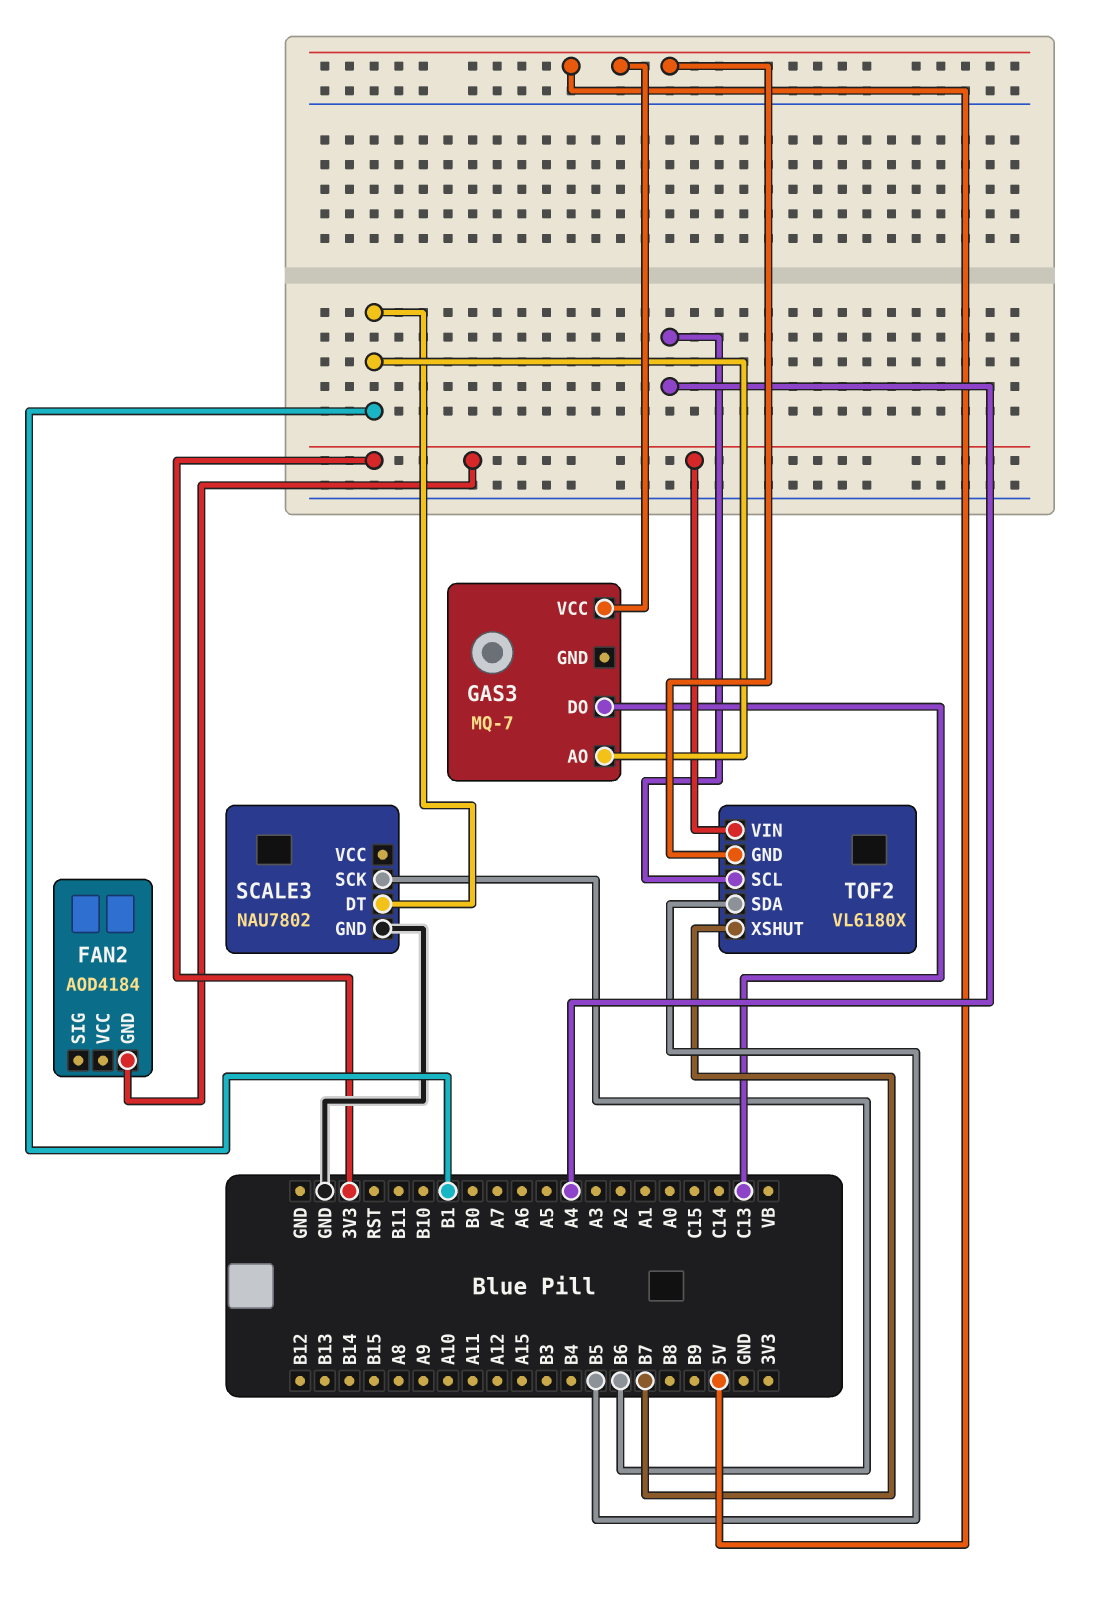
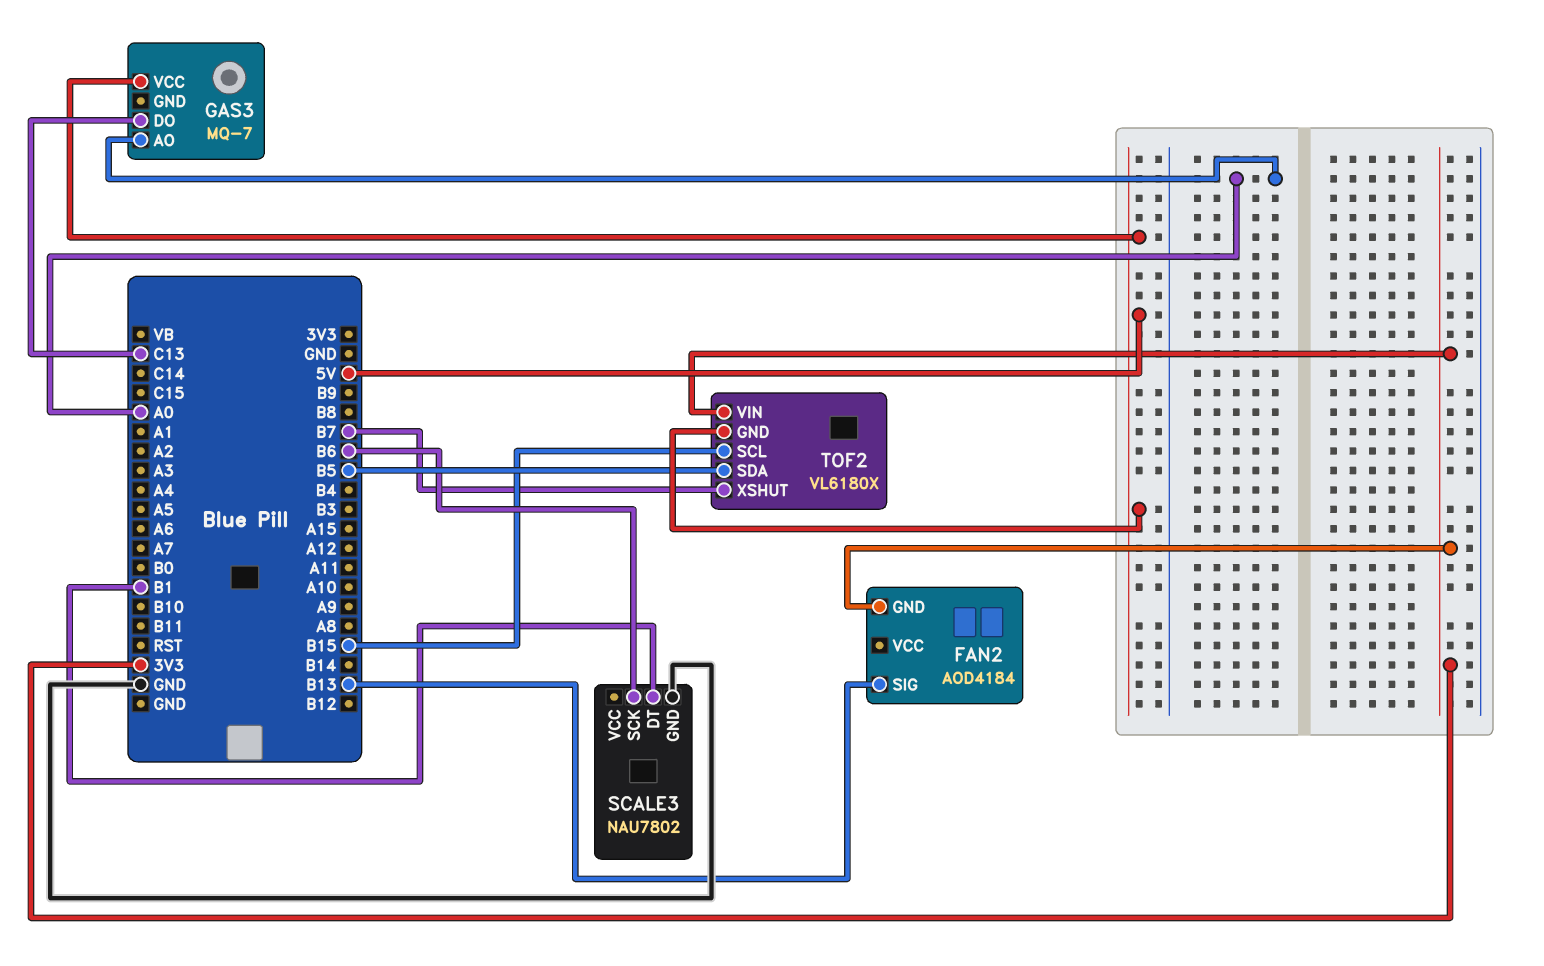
FAN2 pin SIG: none -> B13
GAS3 pin AO: B1 -> A0
TOF2 pin SCL: A4 -> B15

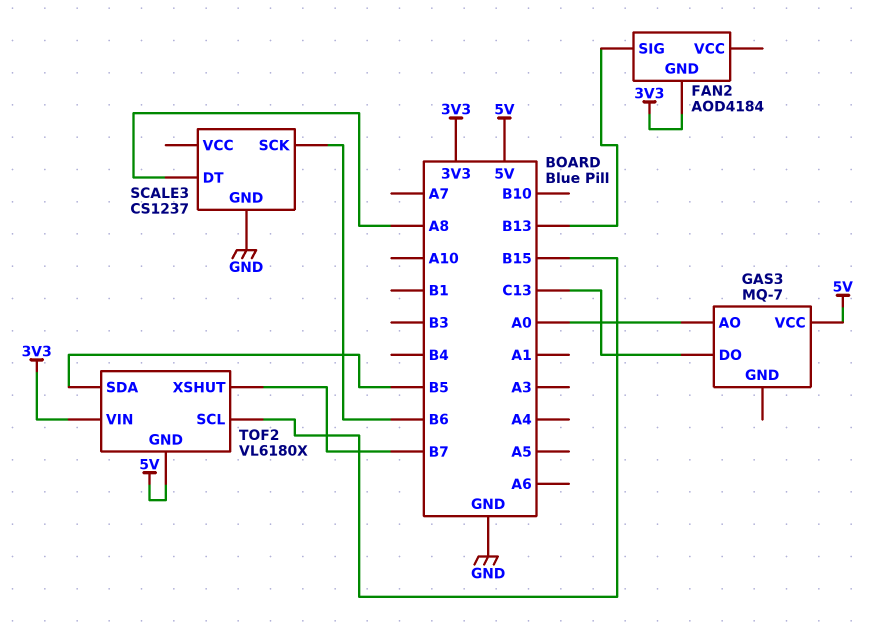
SCALE3: NAU7802 -> CS1237
SCALE3 pin DT: B1 -> A8

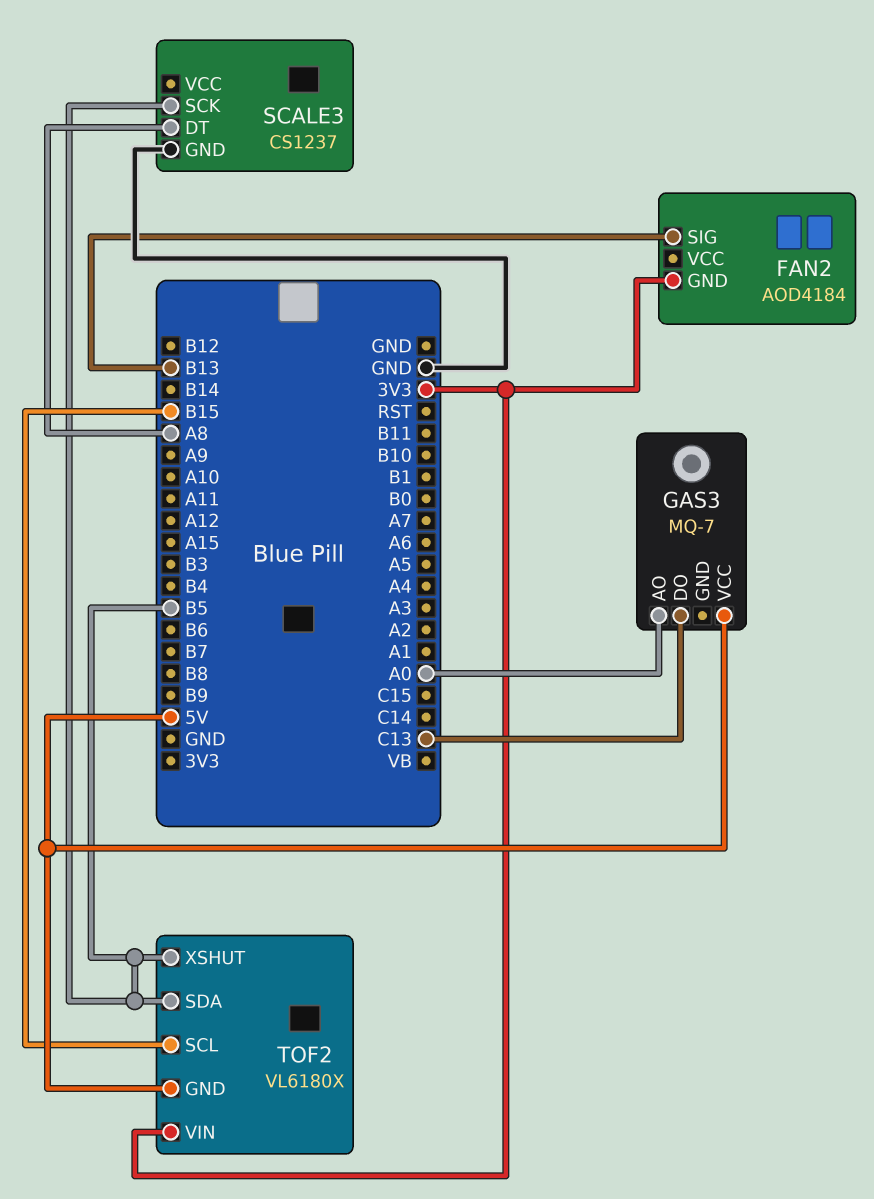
SCALE3 pin SCK: B6 -> B5
TOF2 pin XSHUT: B7 -> B5

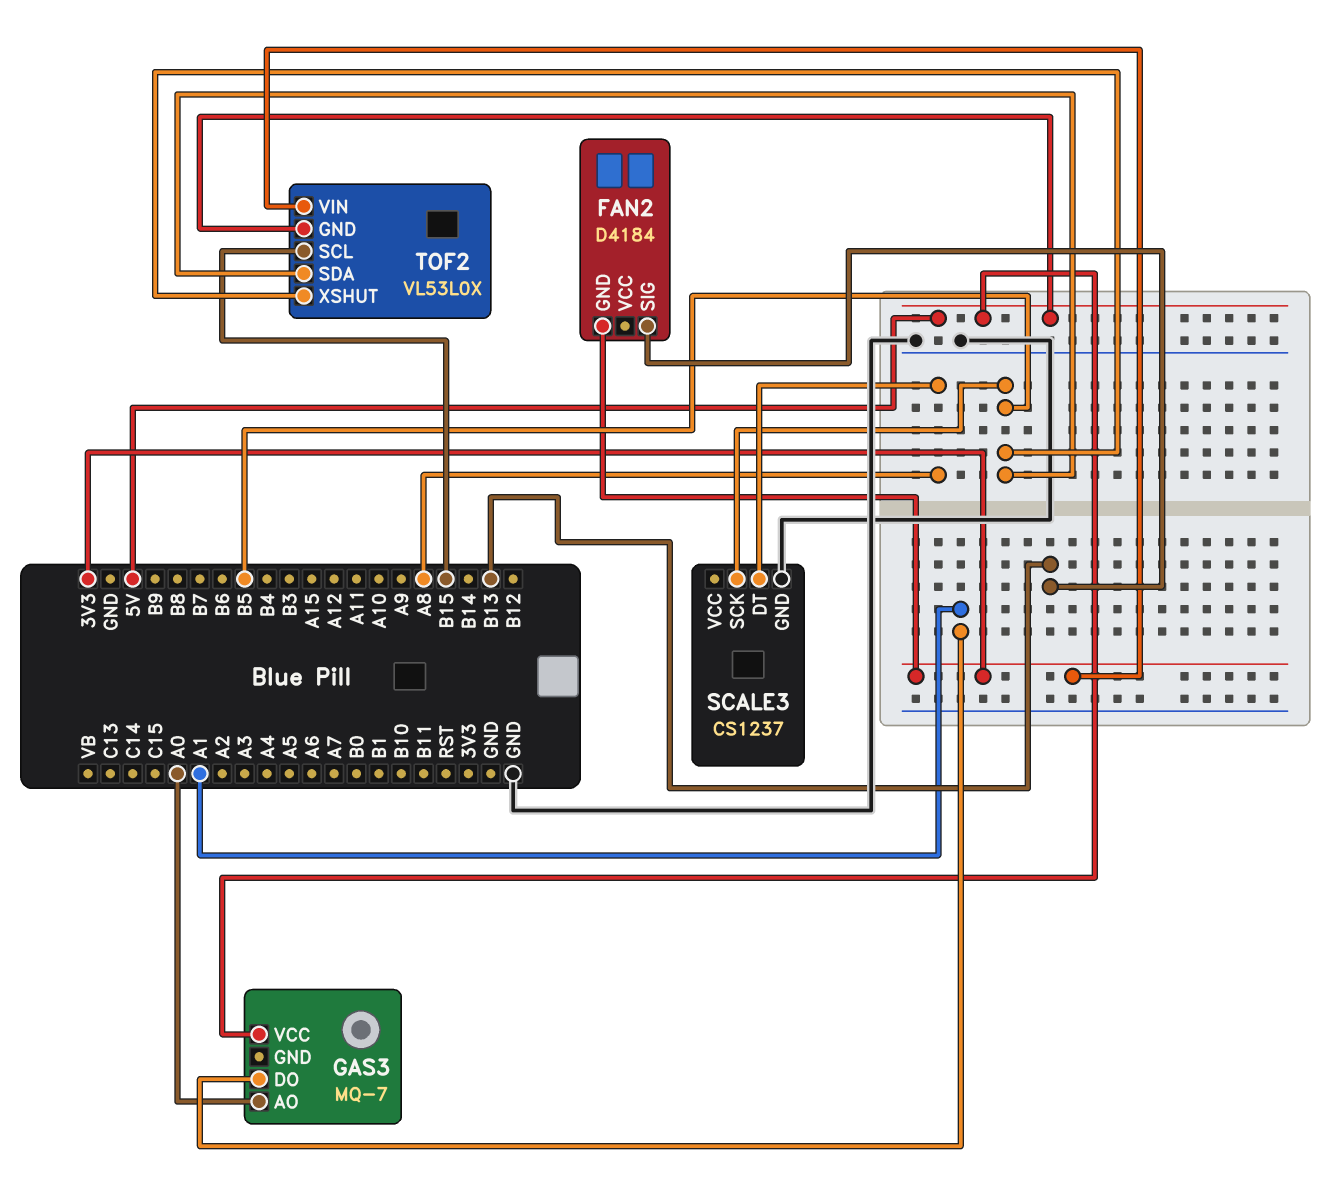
FAN2: AOD4184 -> D4184
GAS3 pin DO: C13 -> A1
TOF2: VL6180X -> VL53L0X

